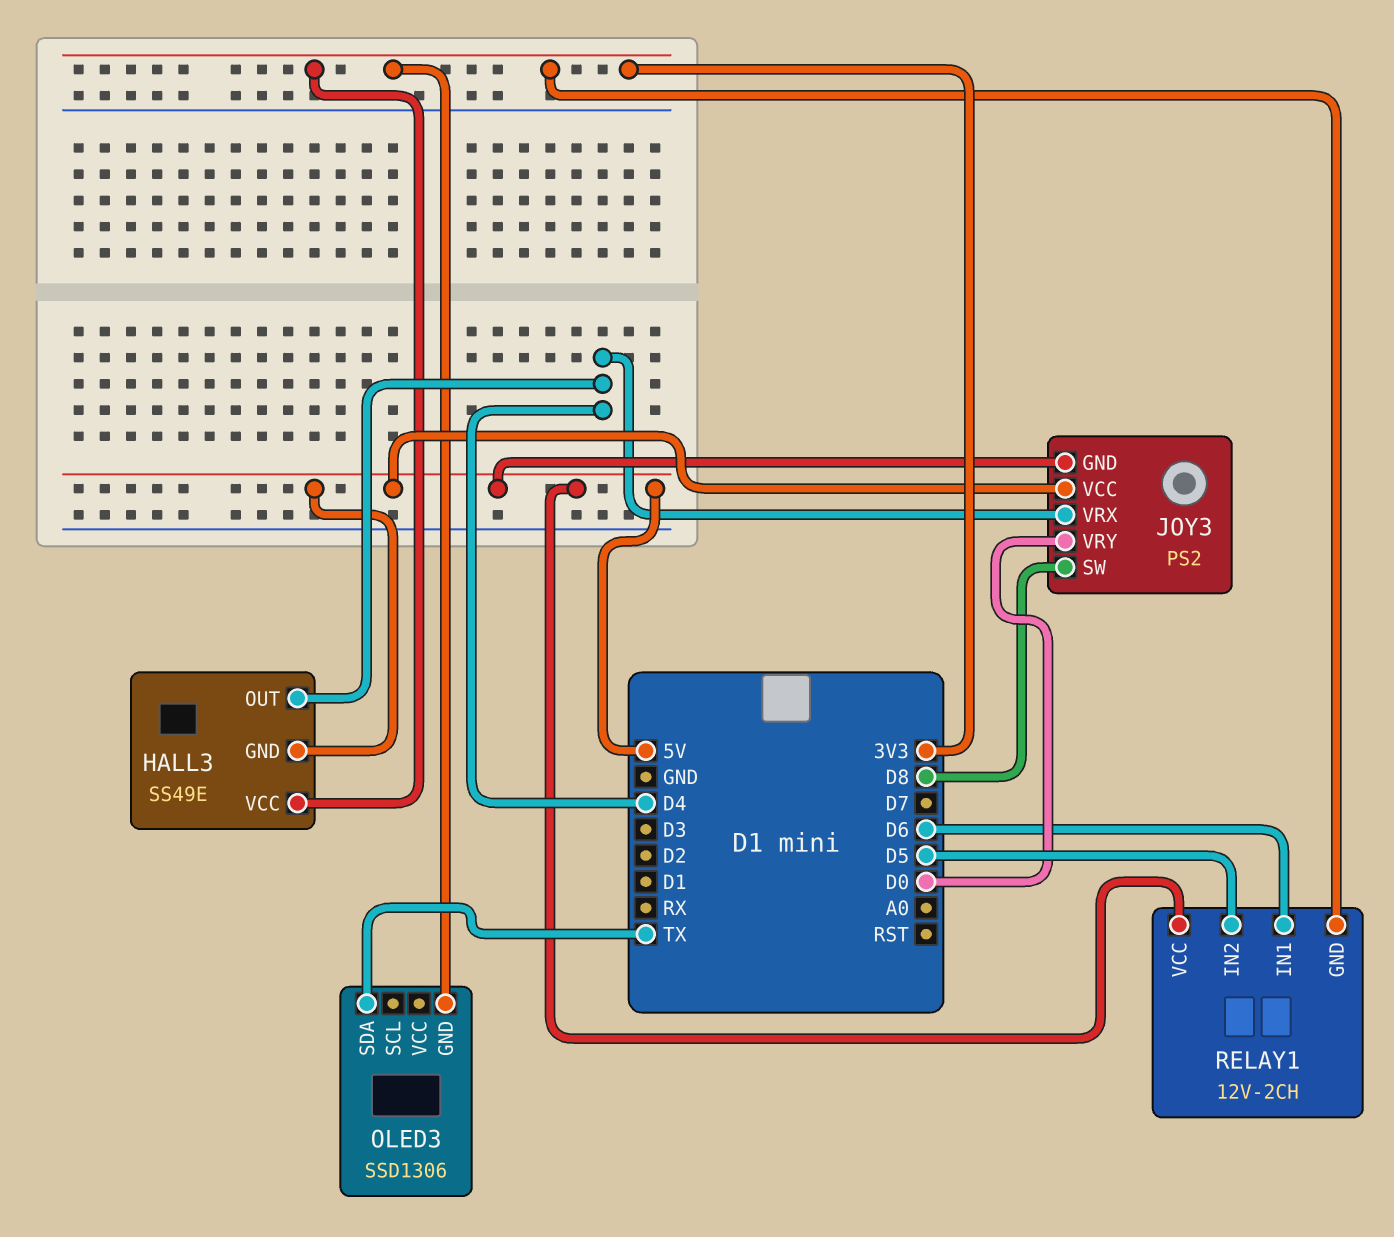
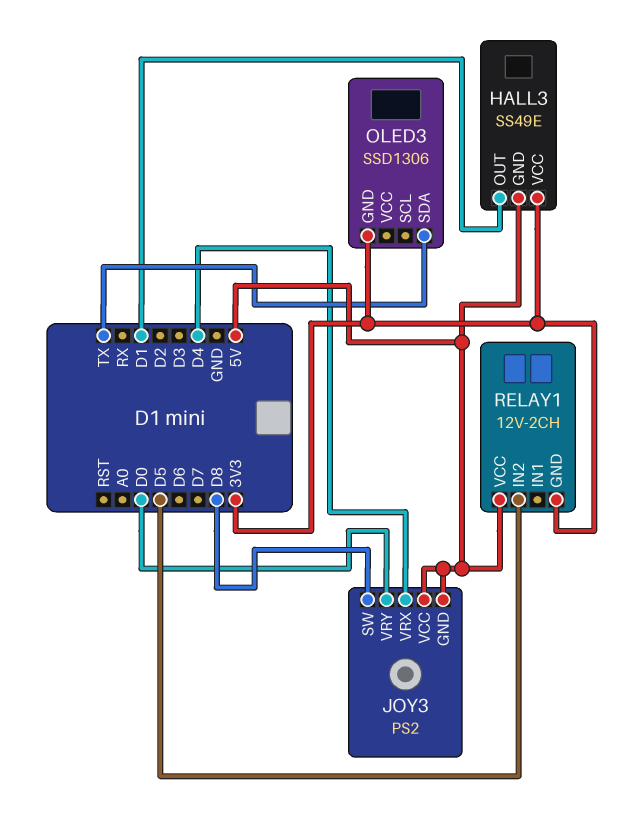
HALL3 pin OUT: D4 -> D1
RELAY1 pin IN1: D6 -> none

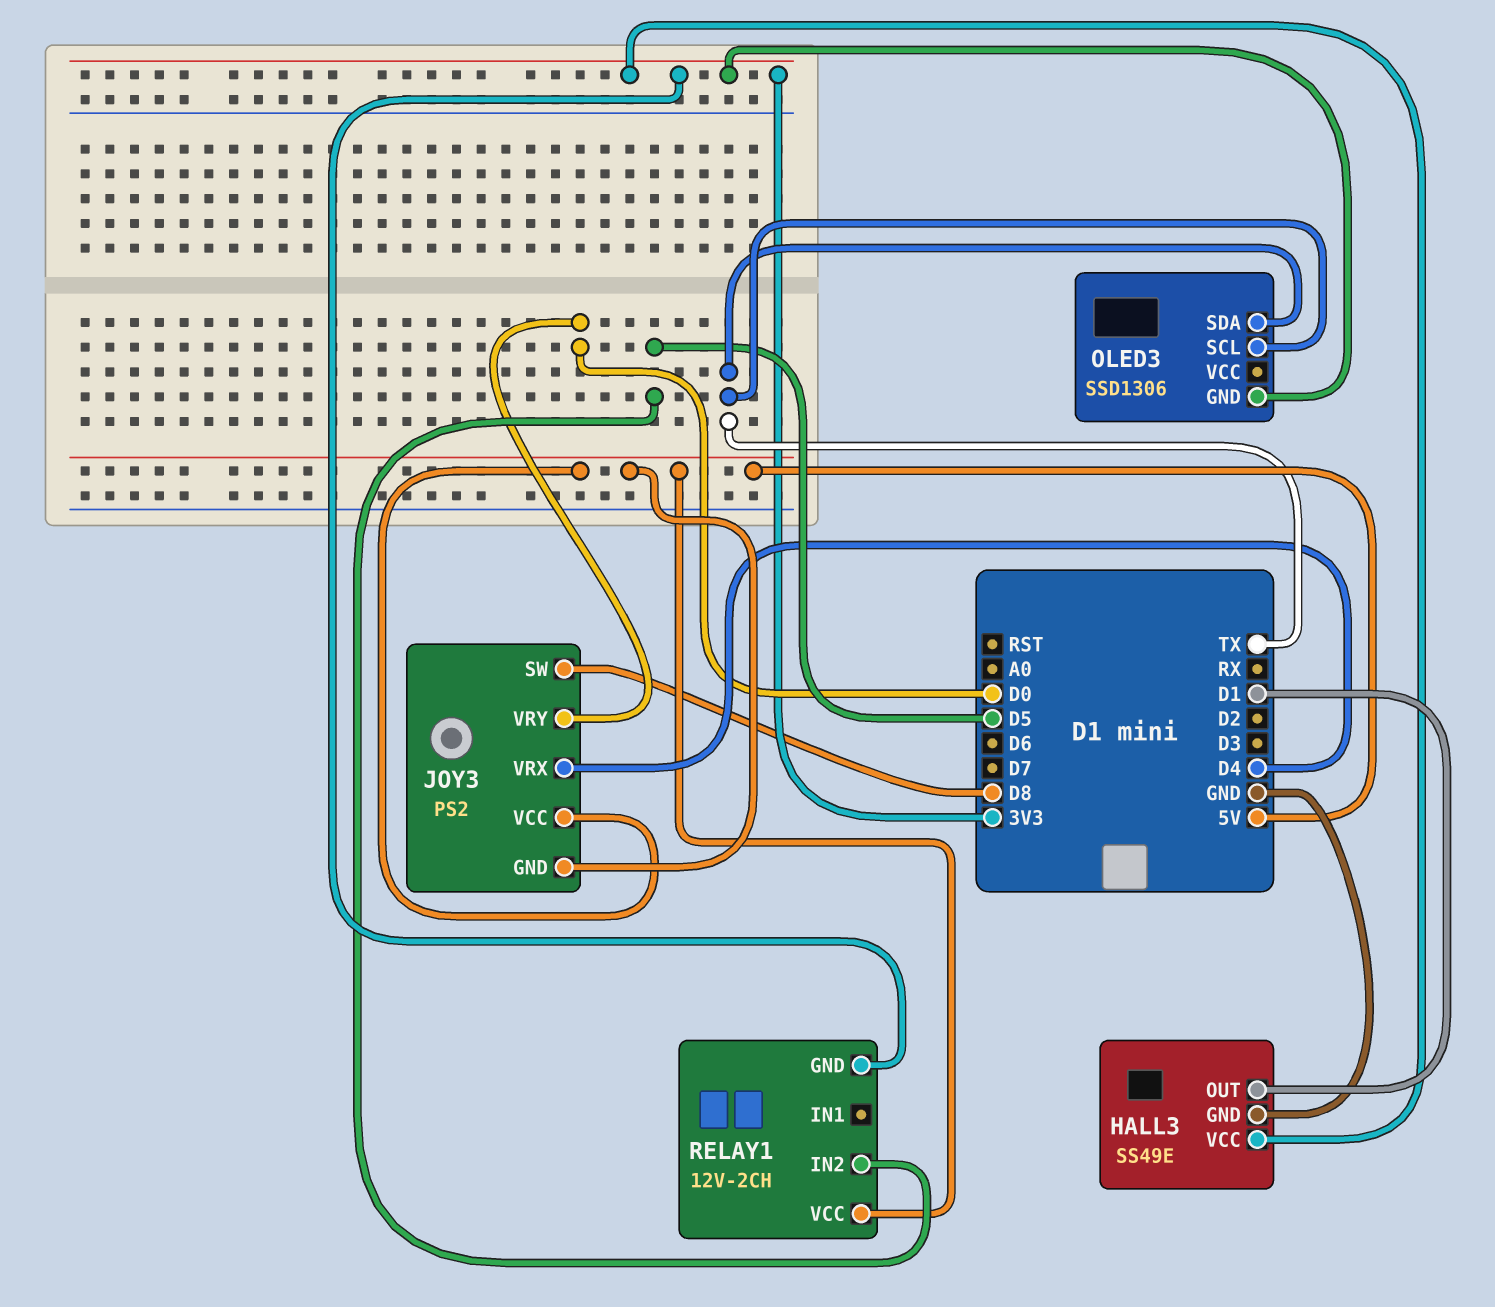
HALL3 pin GND: 5V -> GND
OLED3 pin SCL: none -> TX

